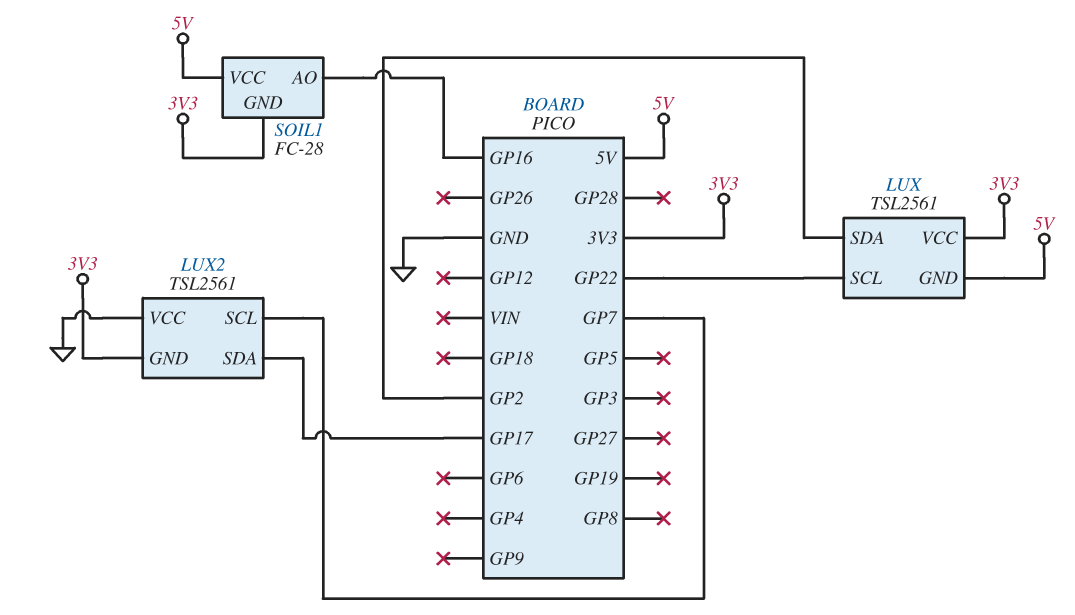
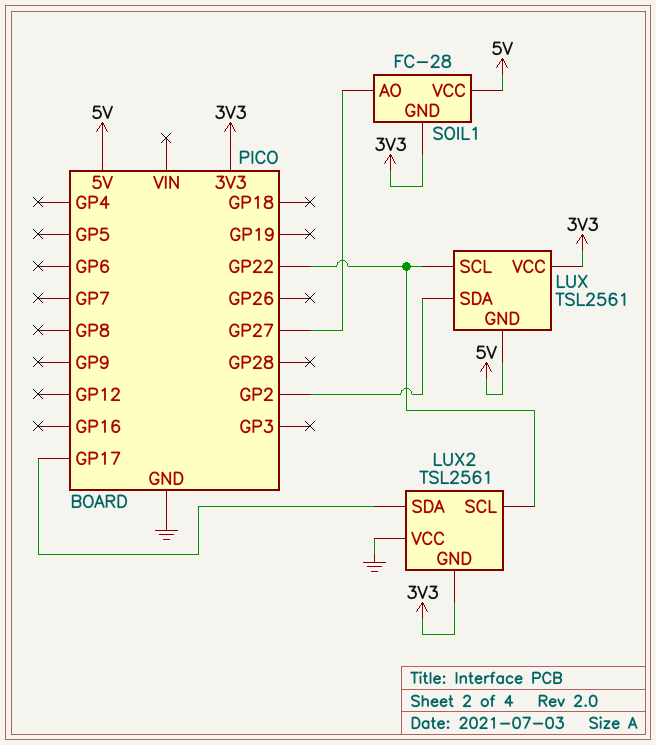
LUX2 pin SCL: GP7 -> GP22
SOIL1 pin AO: GP16 -> GP27

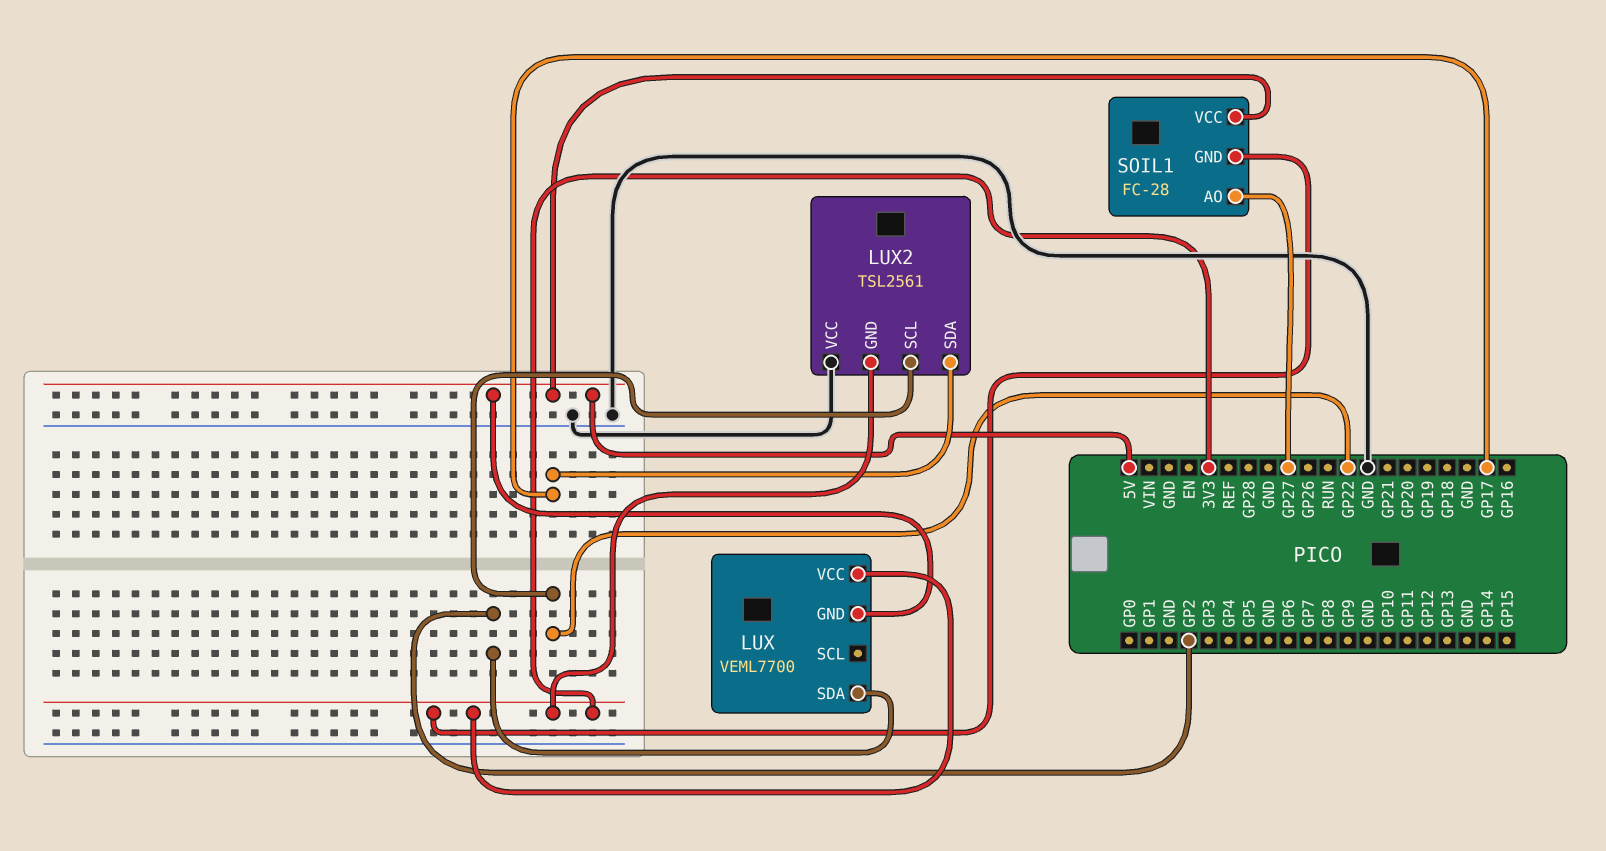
LUX: TSL2561 -> VEML7700
LUX pin SCL: GP22 -> none

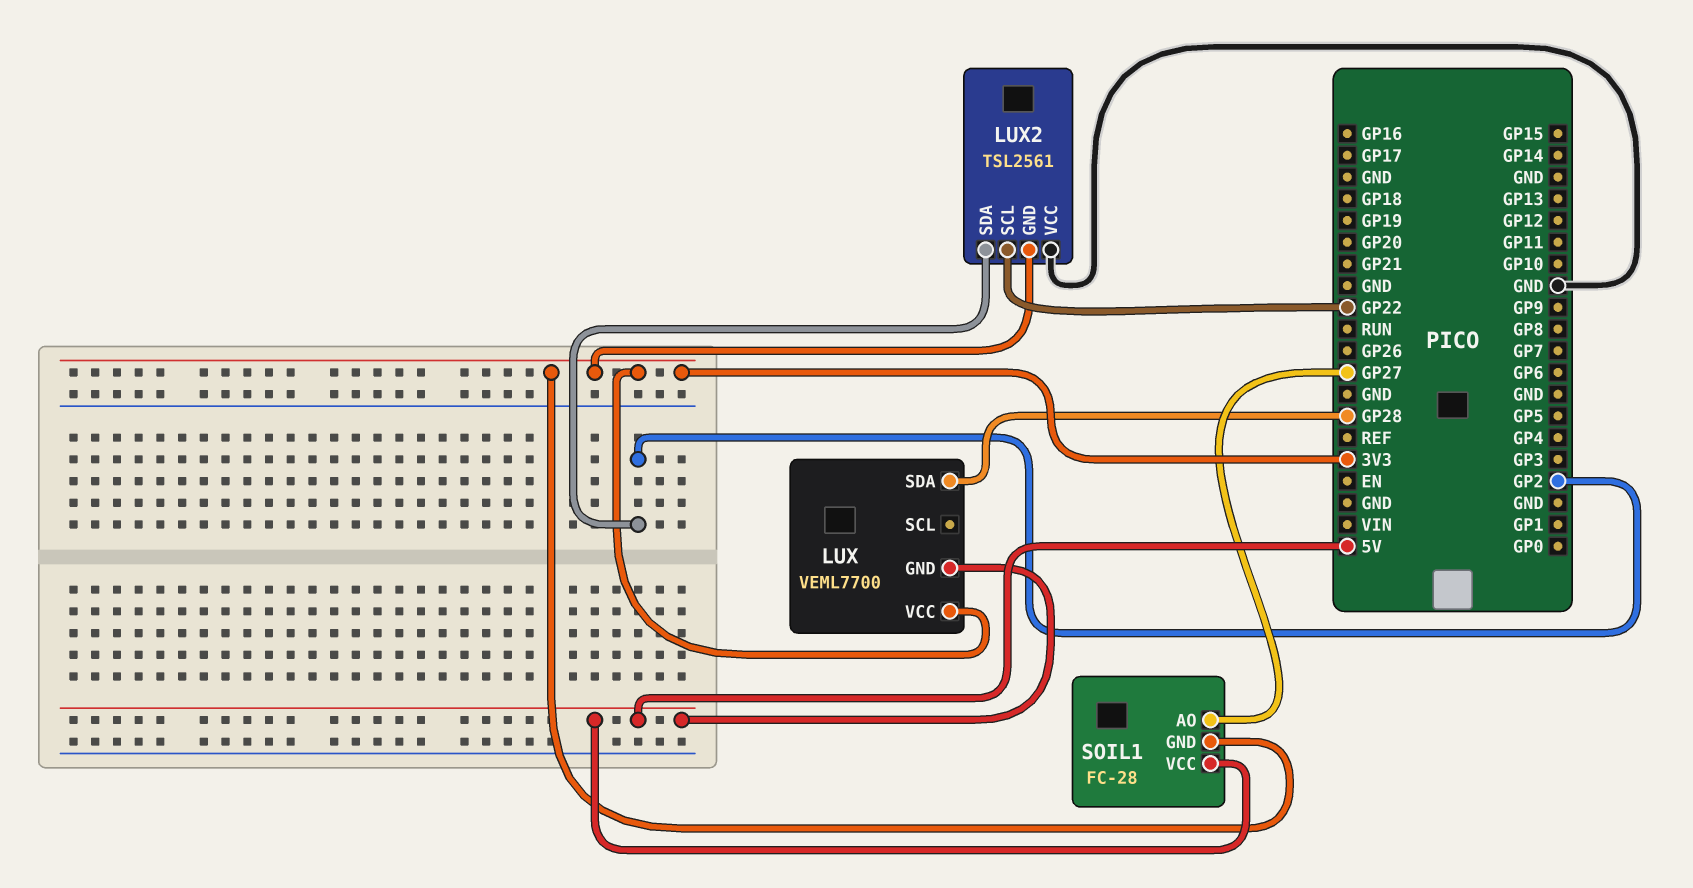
LUX pin SDA: GP2 -> GP28
LUX2 pin SDA: GP17 -> GP2

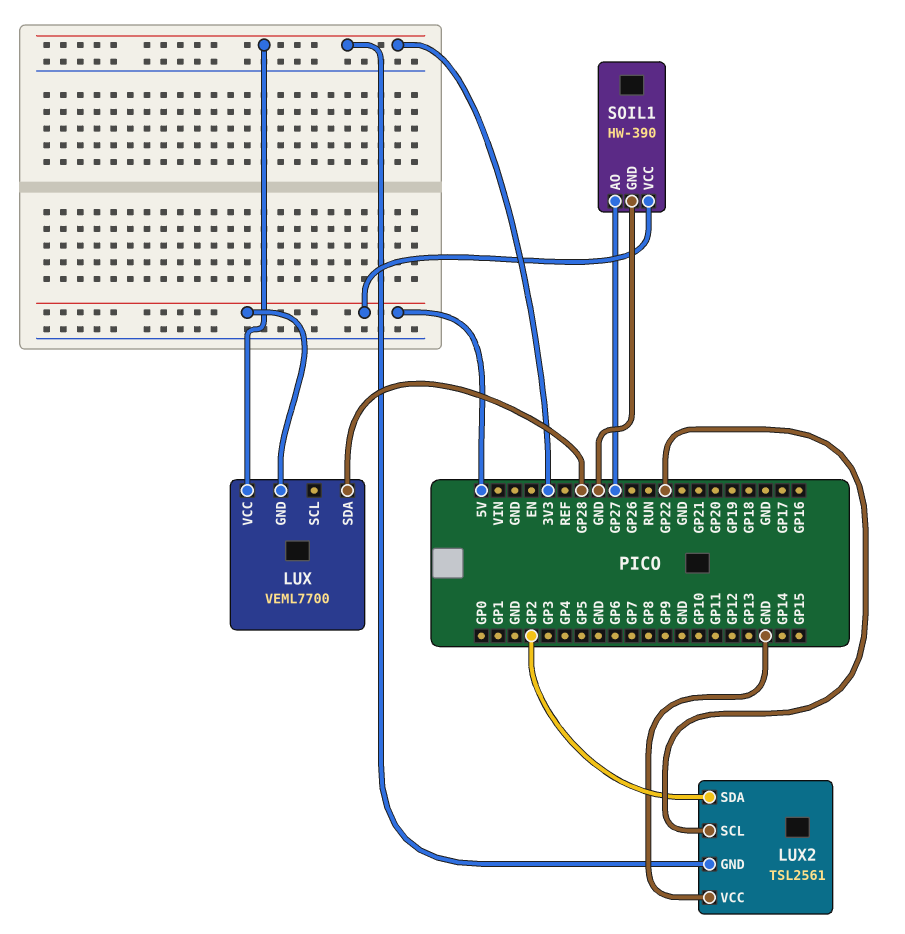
SOIL1: FC-28 -> HW-390
SOIL1 pin GND: 3V3 -> GND

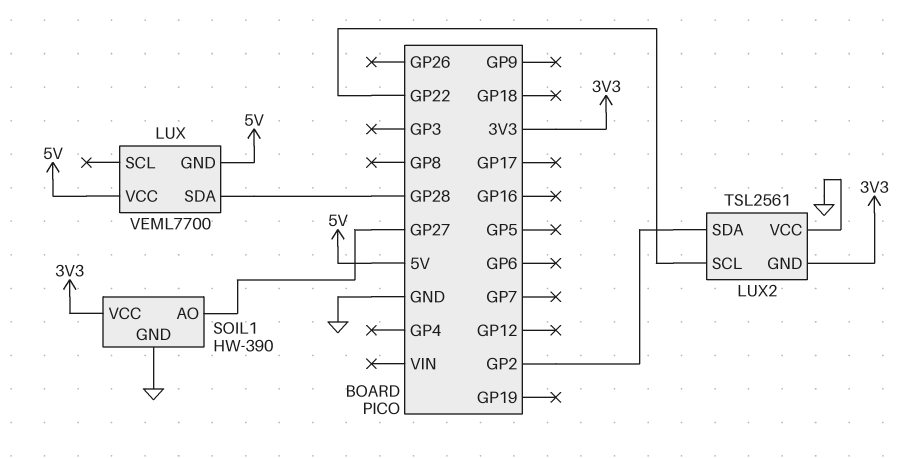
LUX pin VCC: 3V3 -> 5V
SOIL1 pin VCC: 5V -> 3V3

